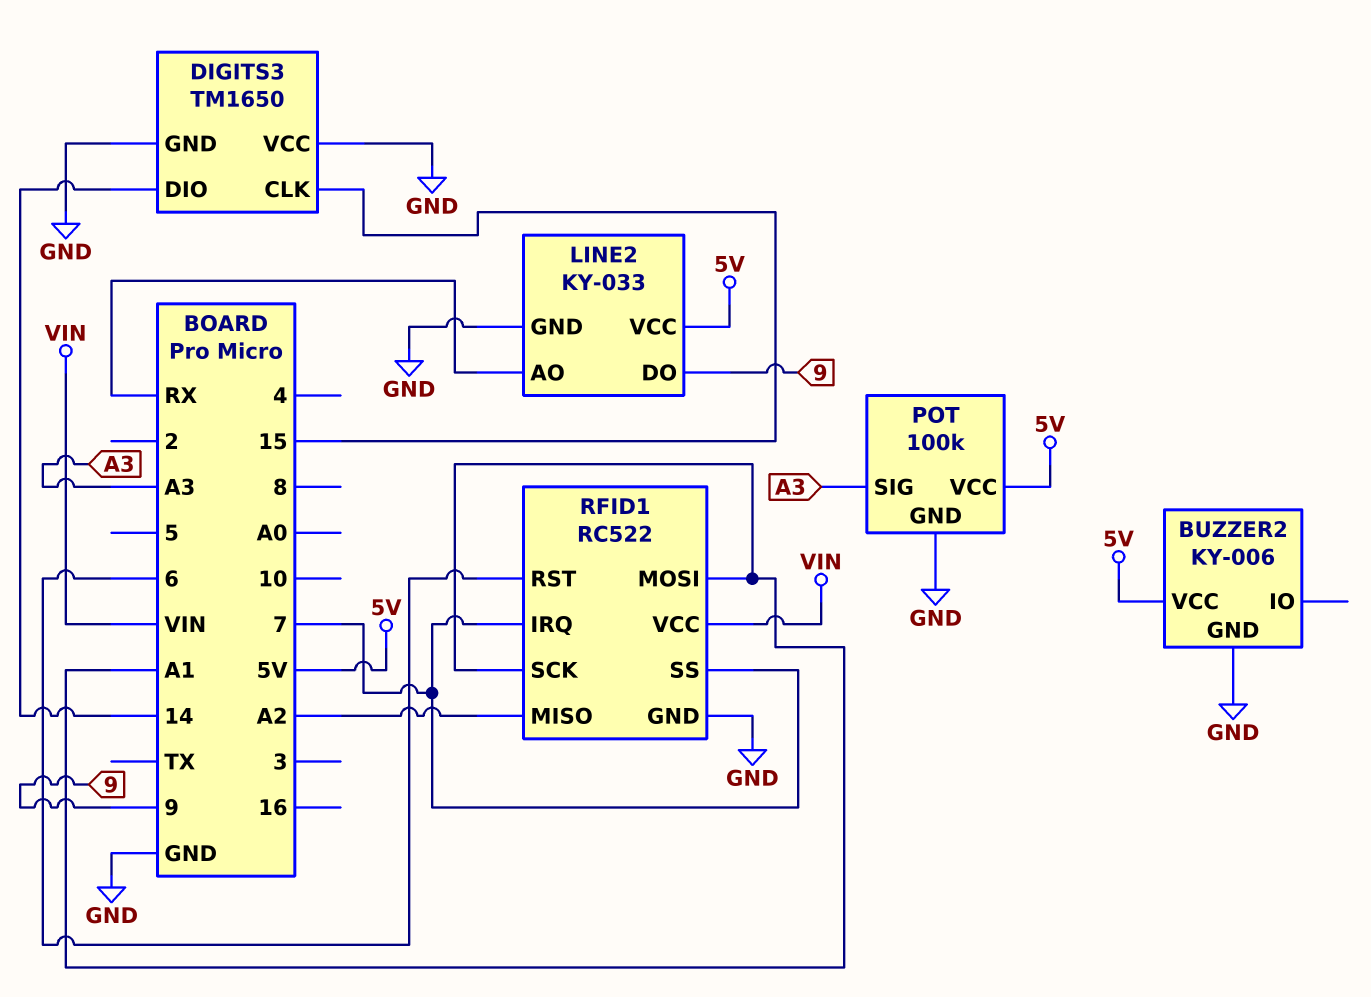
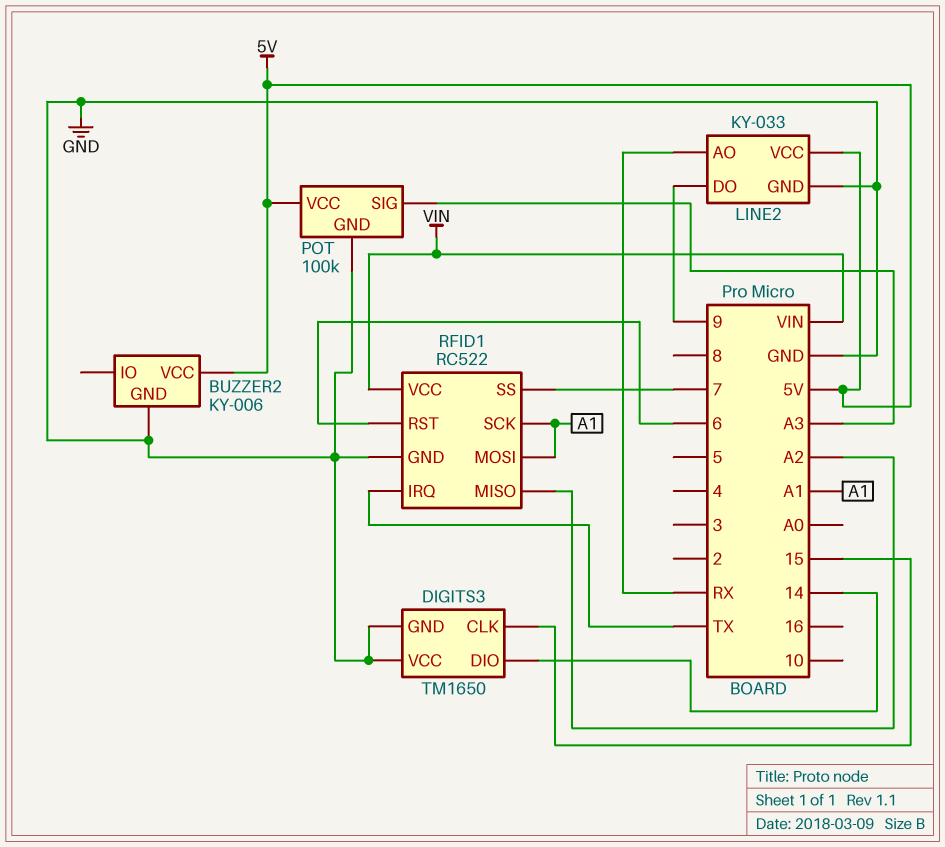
RFID1 pin IRQ: 7 -> TX

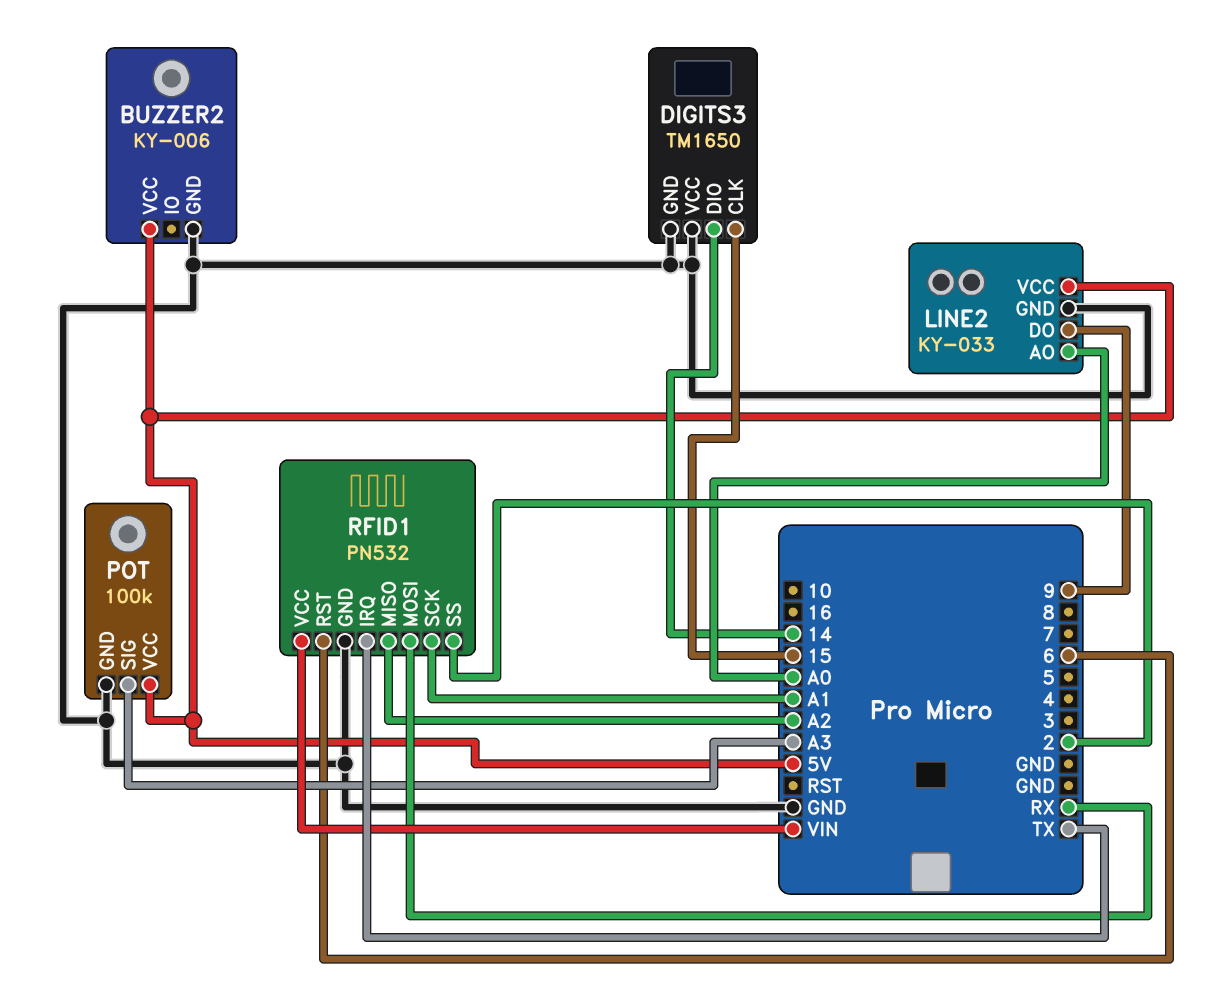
LINE2 pin AO: RX -> A0
RFID1: RC522 -> PN532
RFID1 pin MOSI: A1 -> RX
RFID1 pin SS: 7 -> 2

